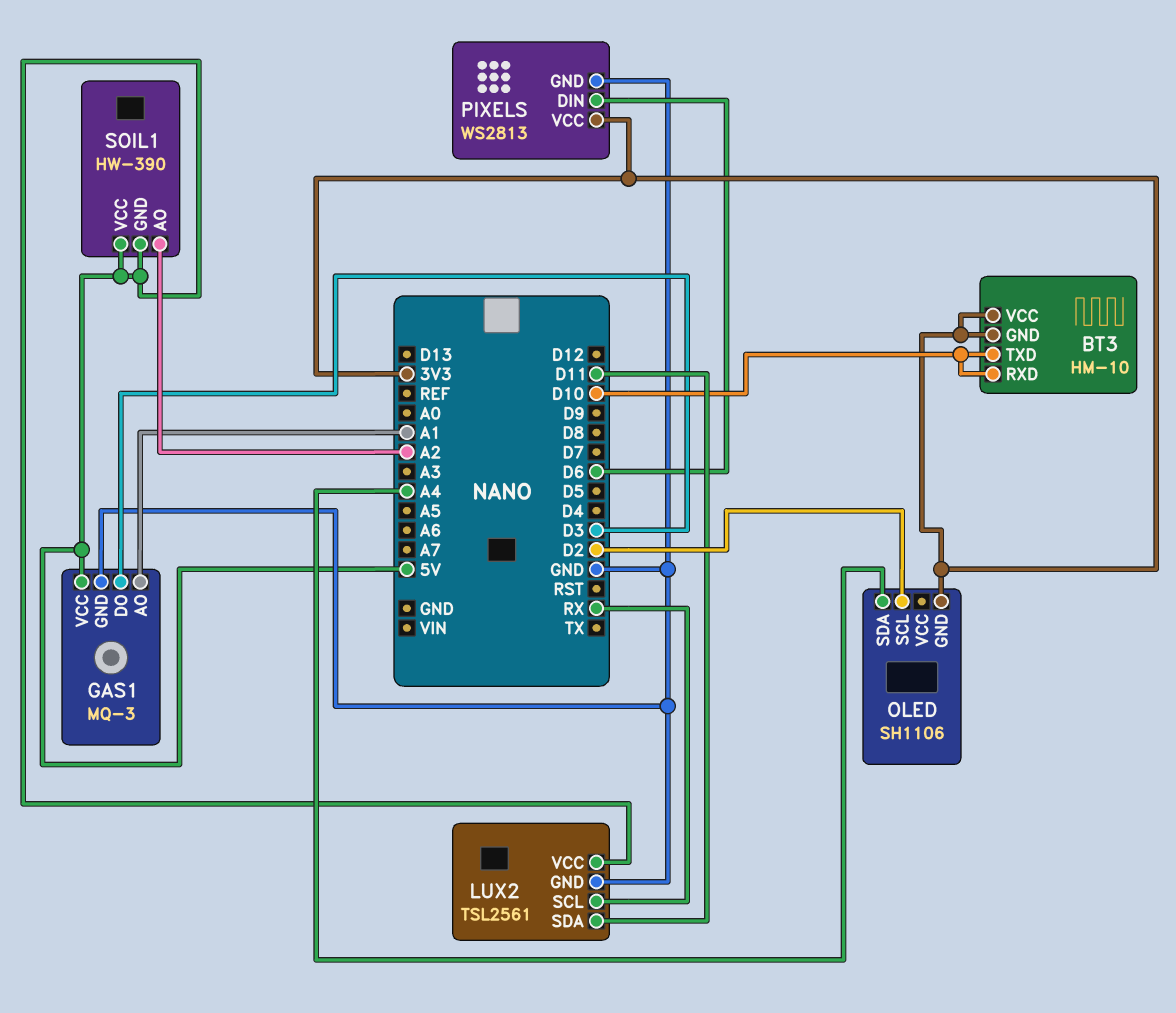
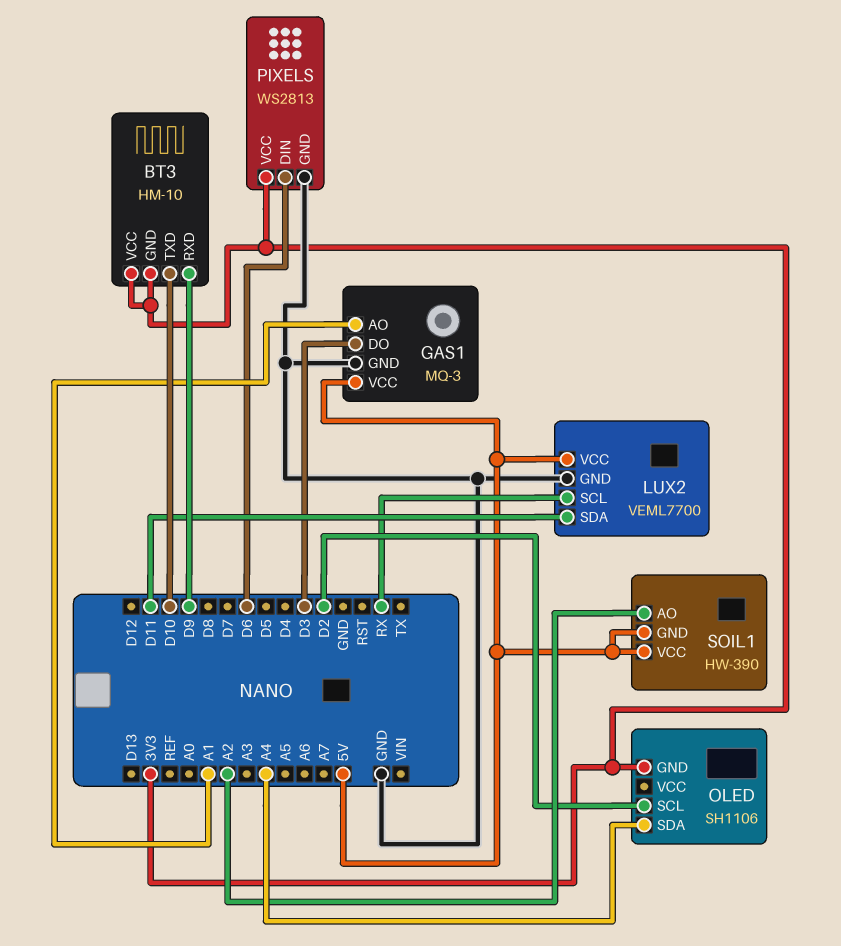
BT3 pin RXD: D10 -> D9
LUX2: TSL2561 -> VEML7700

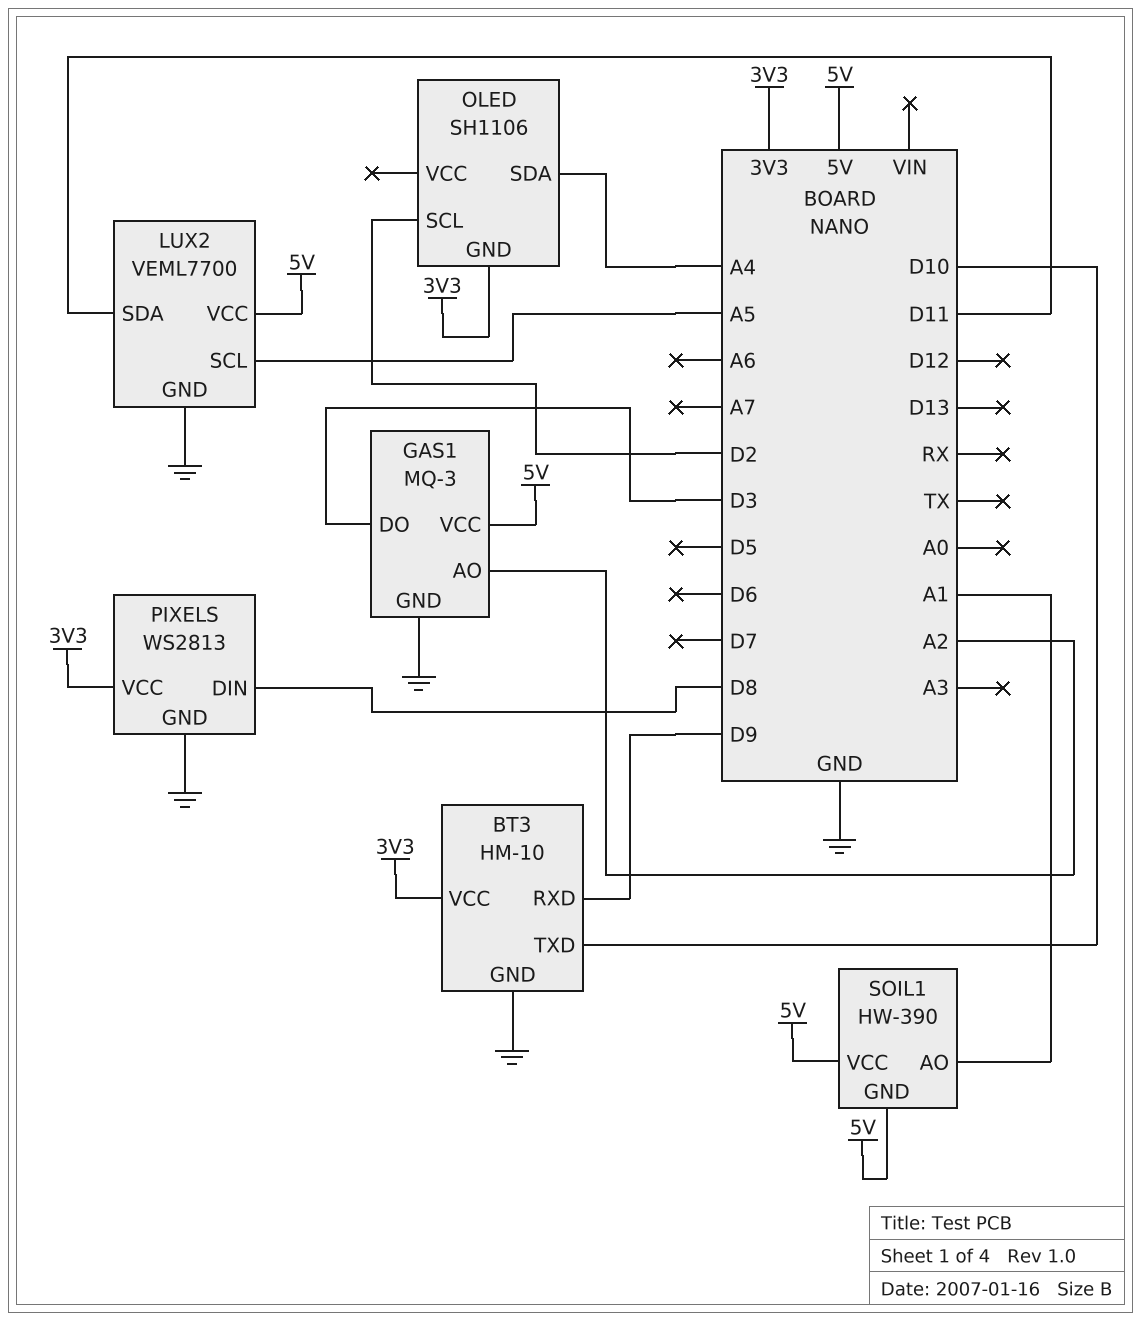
BT3 pin GND: 3V3 -> GND
GAS1 pin AO: A1 -> A2
LUX2 pin SCL: RX -> A5
PIXELS pin DIN: D6 -> D8
SOIL1 pin AO: A2 -> A1

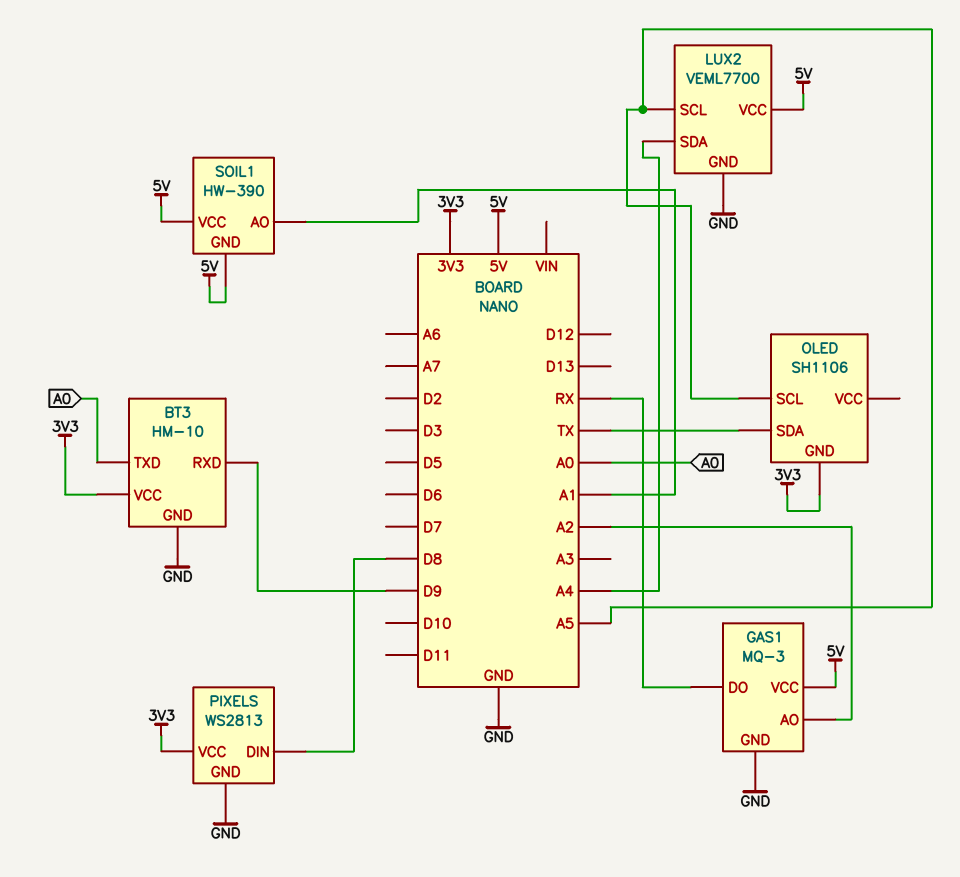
BT3 pin TXD: D10 -> A0
GAS1 pin DO: D3 -> RX
LUX2 pin SDA: D11 -> A4
OLED pin SCL: D2 -> A5
OLED pin SDA: A4 -> TX

